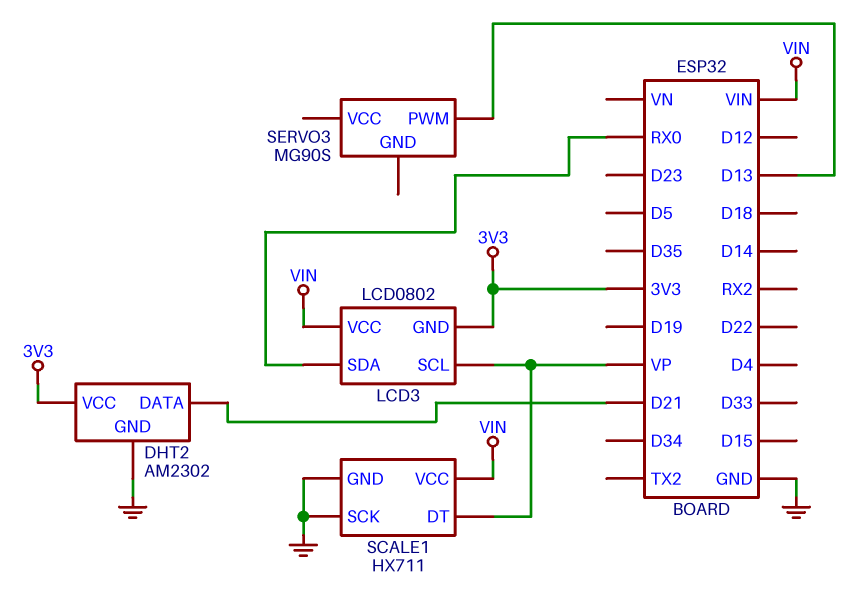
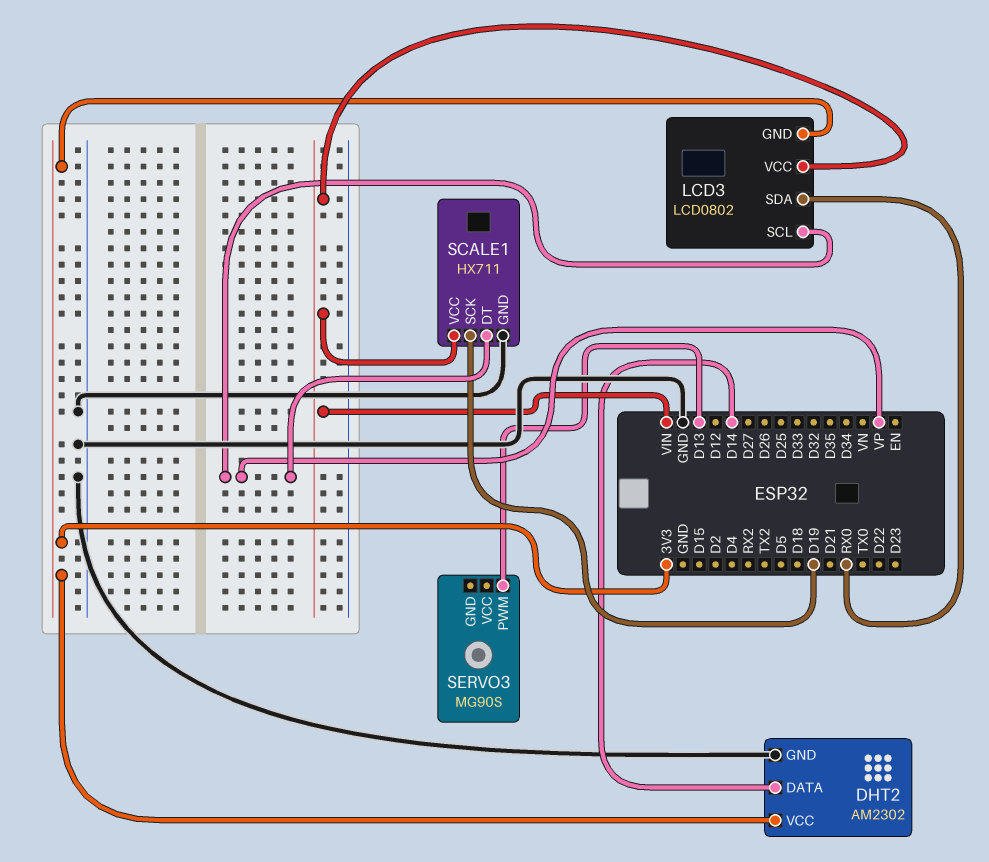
DHT2 pin DATA: D21 -> D14
SCALE1 pin SCK: GND -> D19

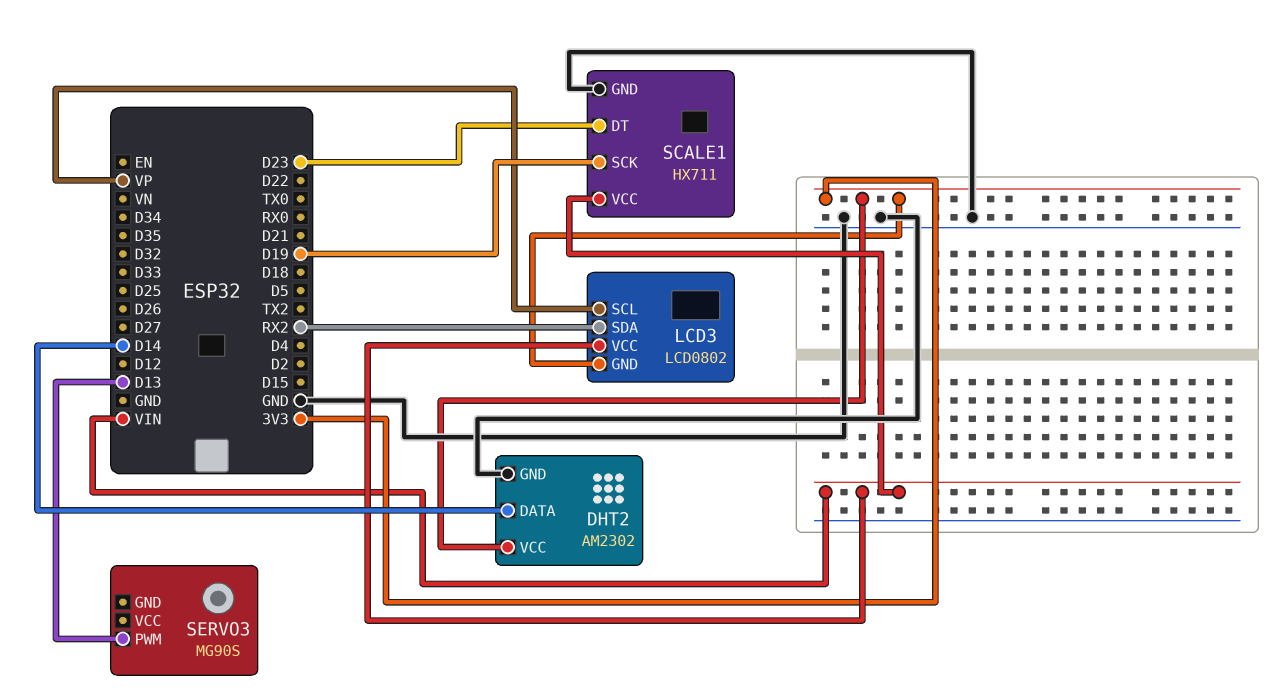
LCD3 pin SDA: RX0 -> RX2
SCALE1 pin DT: VP -> D23

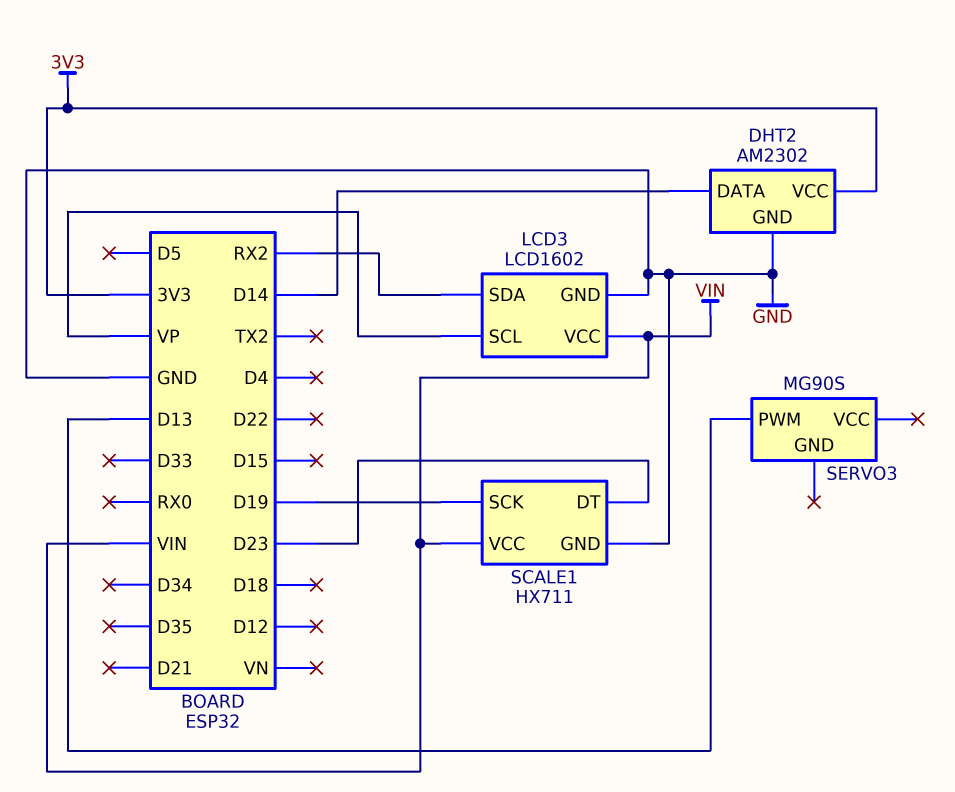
LCD3: LCD0802 -> LCD1602
LCD3 pin GND: 3V3 -> GND

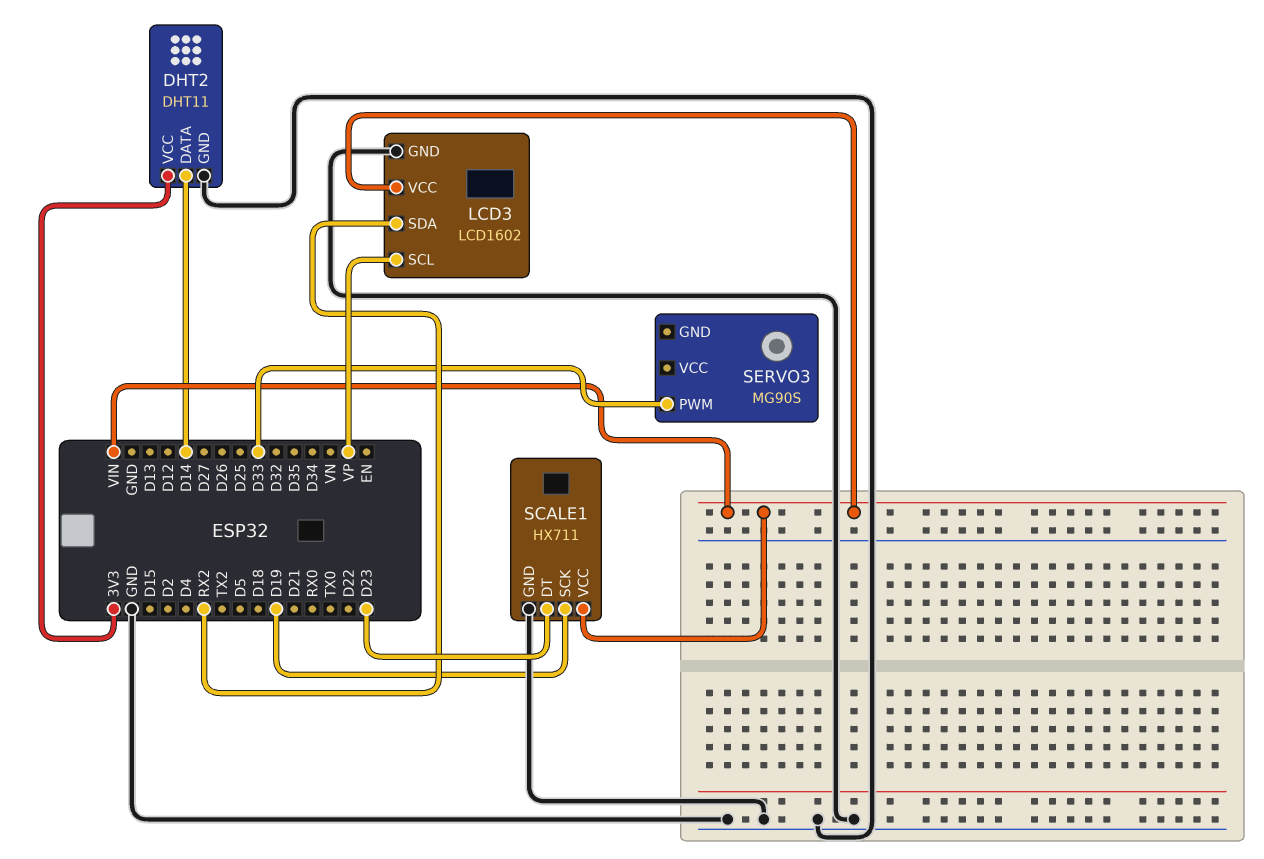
DHT2: AM2302 -> DHT11
SERVO3 pin PWM: D13 -> D33

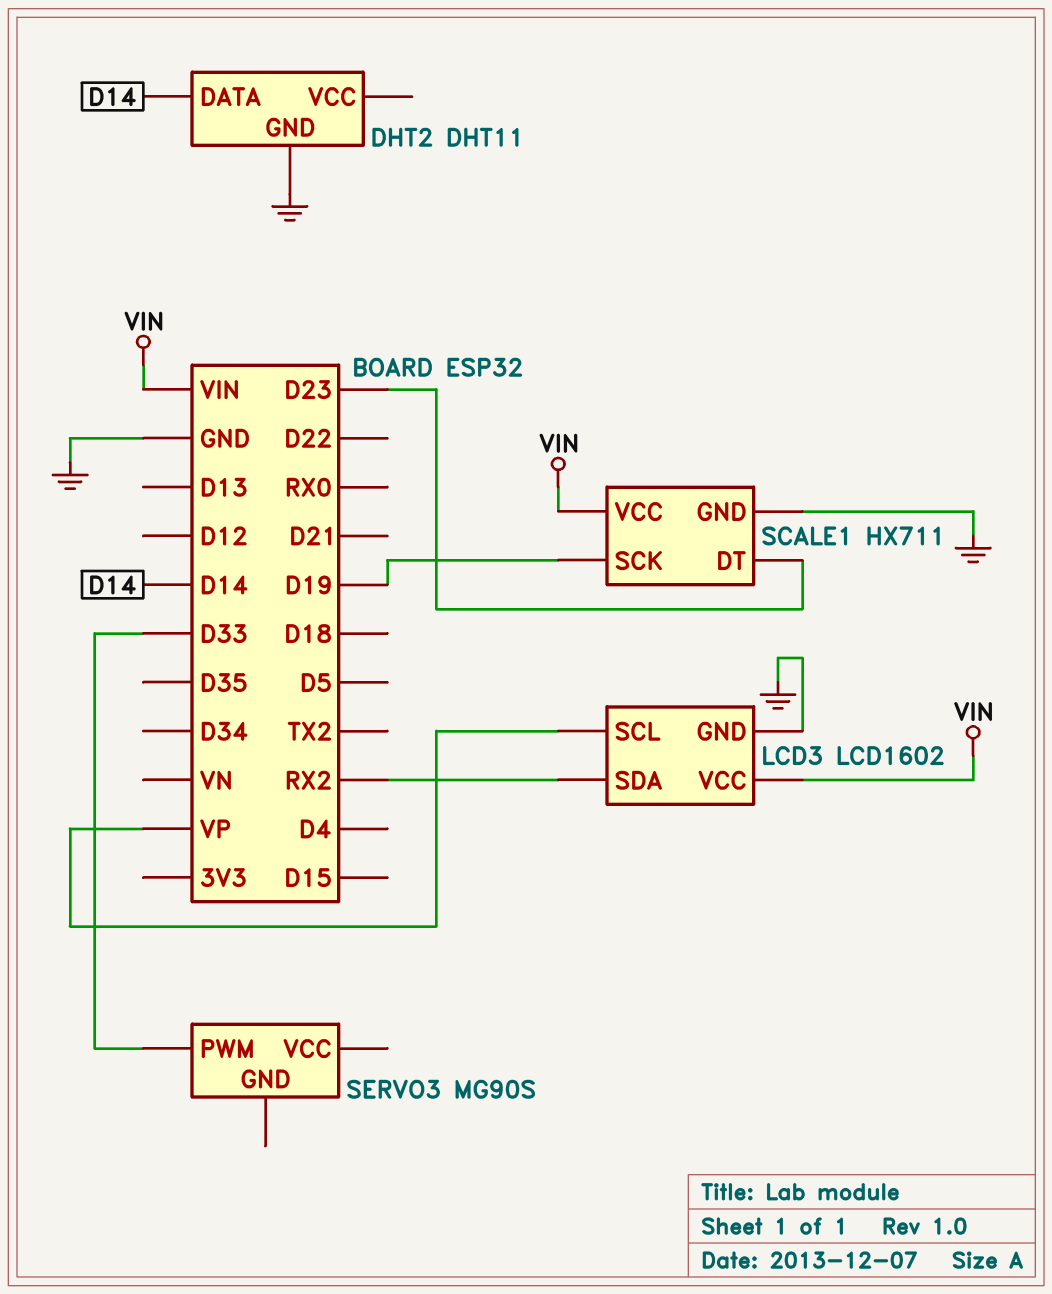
DHT2 pin VCC: 3V3 -> none

